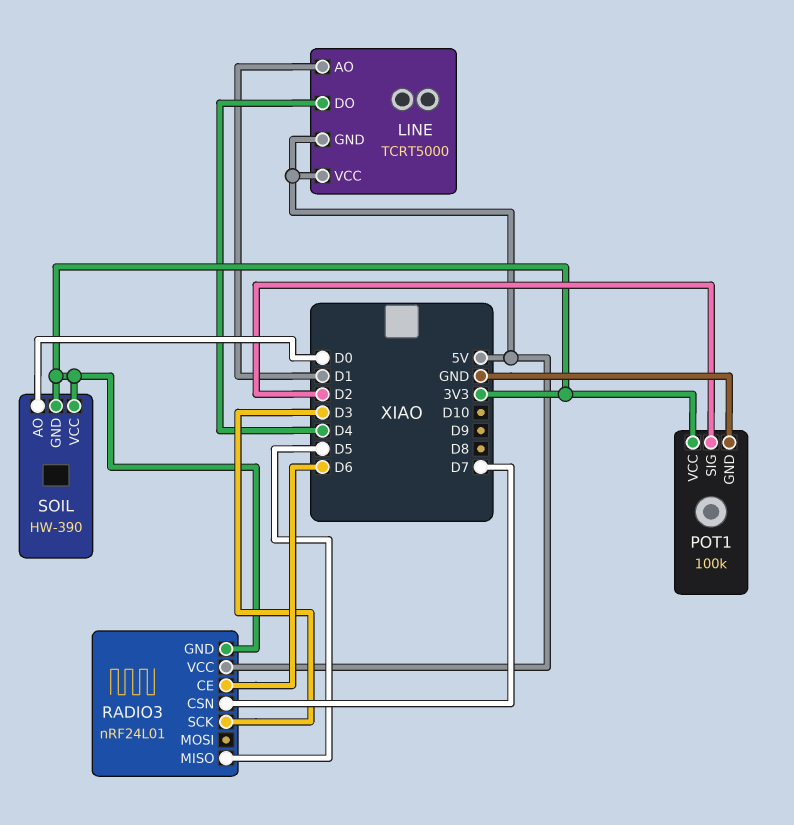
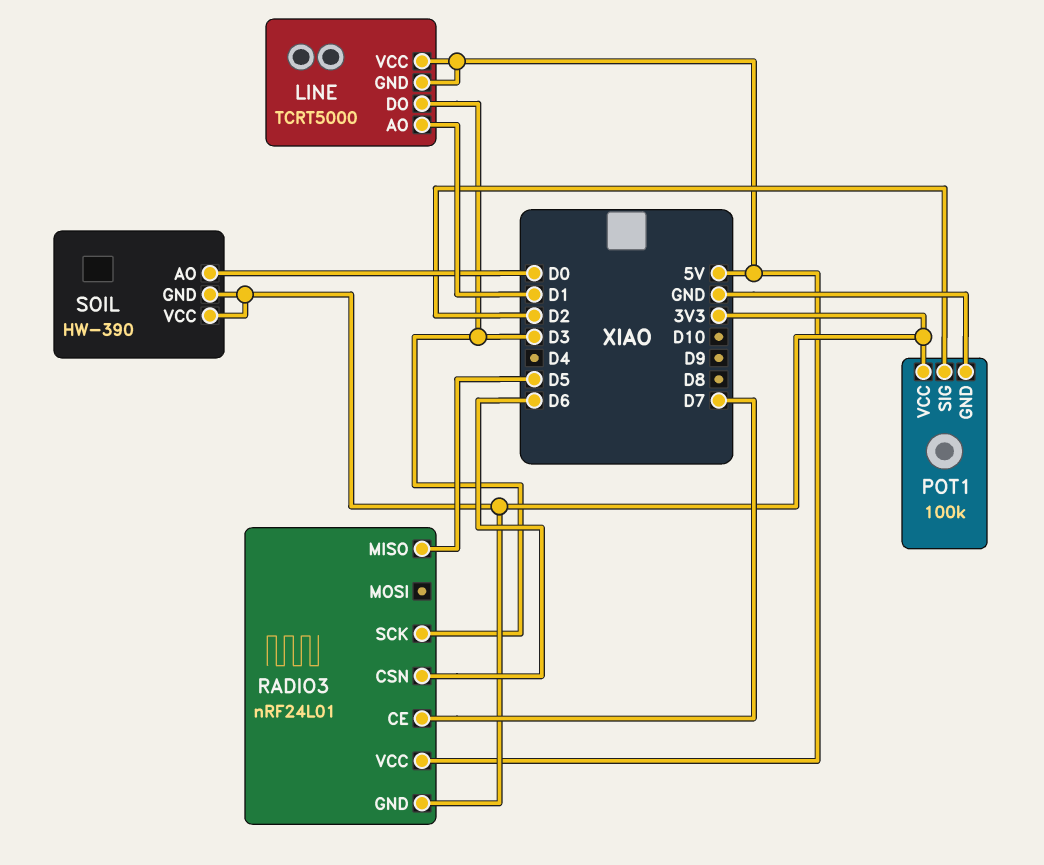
LINE pin DO: D4 -> D3
RADIO3 pin CE: D6 -> D7
RADIO3 pin CSN: D7 -> D6

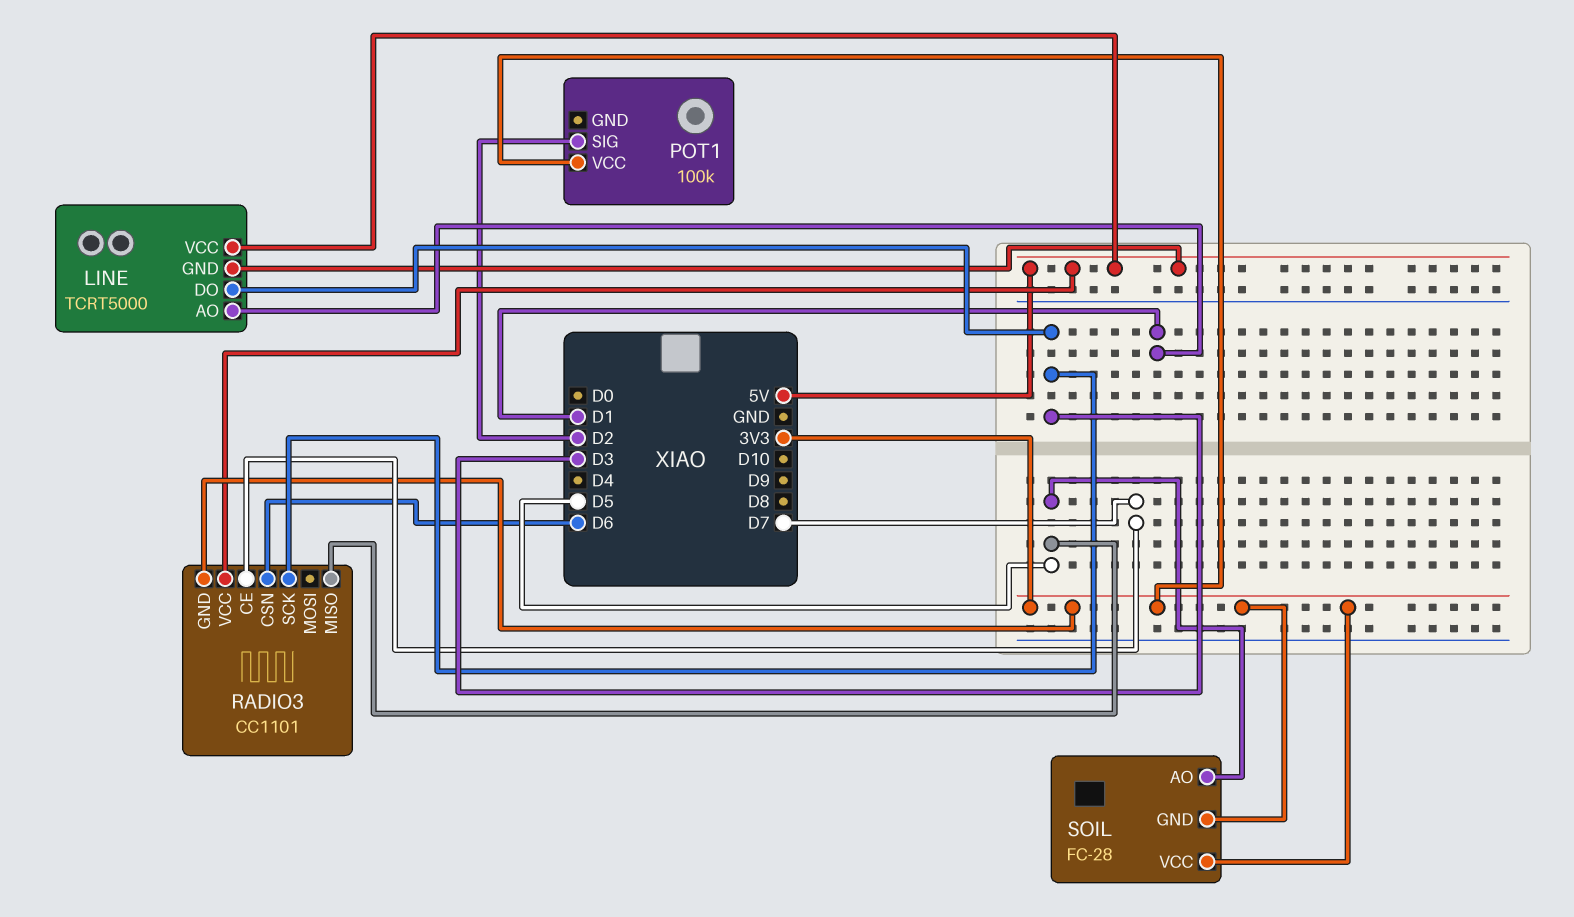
POT1 pin GND: GND -> none
RADIO3: nRF24L01 -> CC1101
SOIL: HW-390 -> FC-28
SOIL pin AO: D0 -> D5

